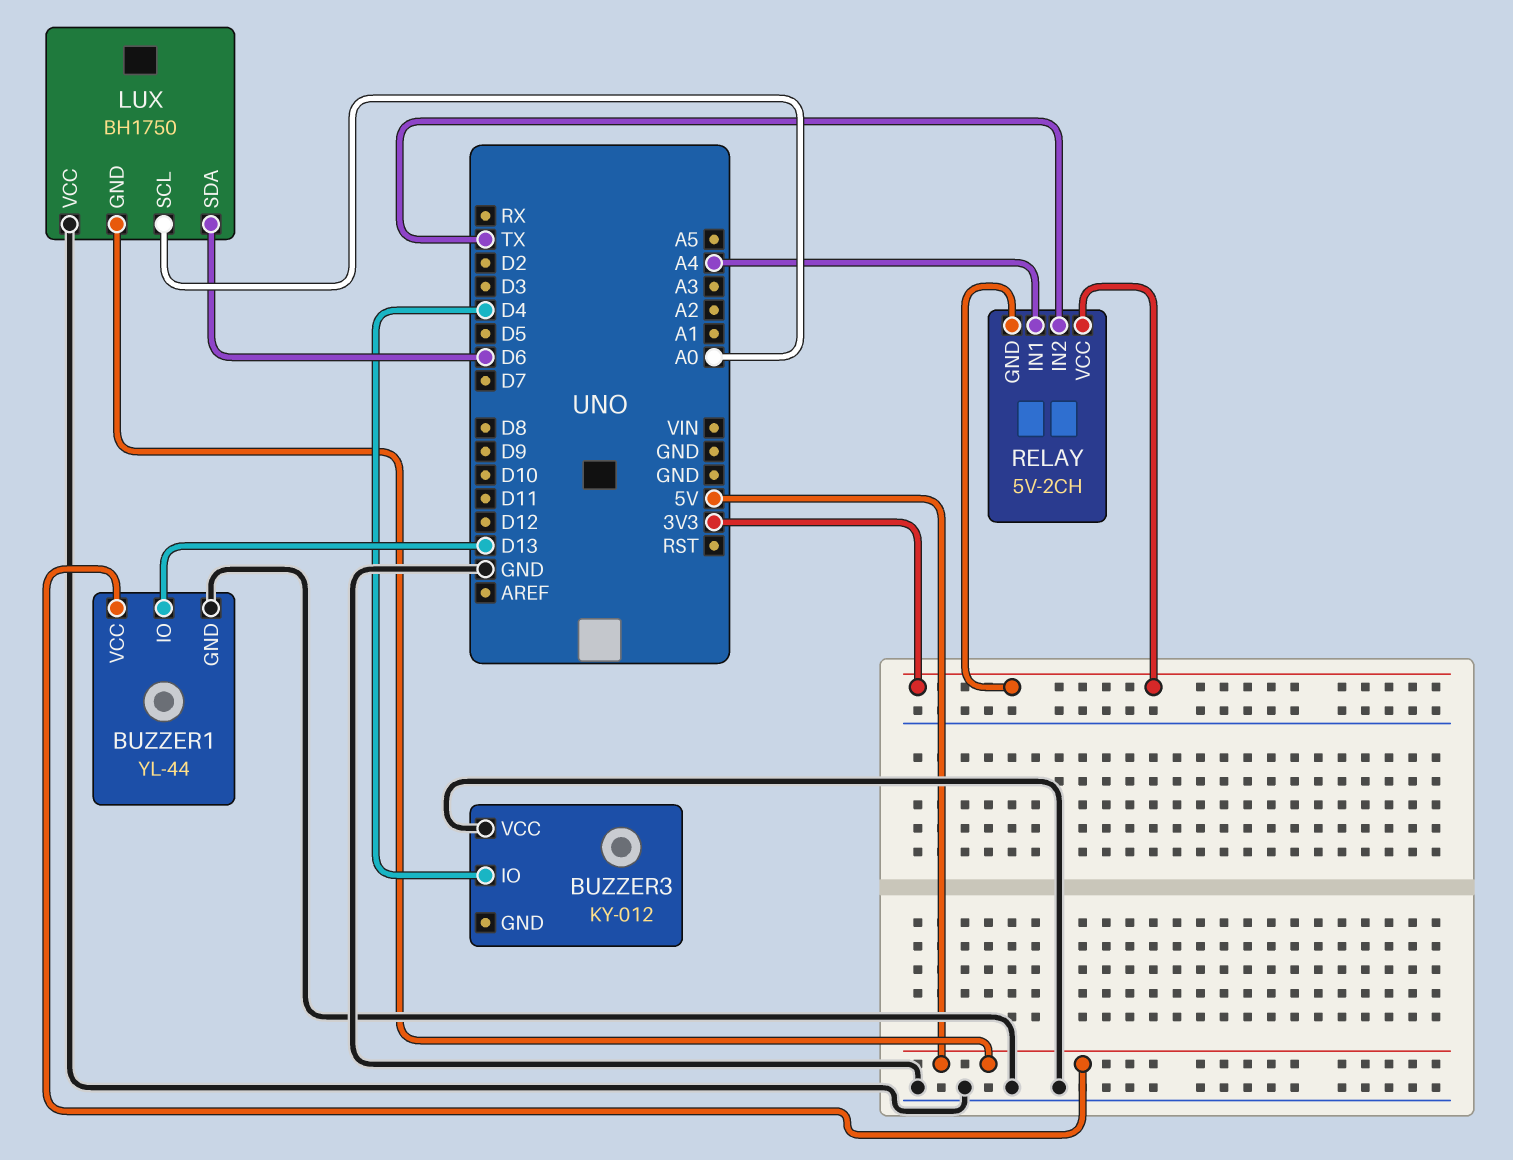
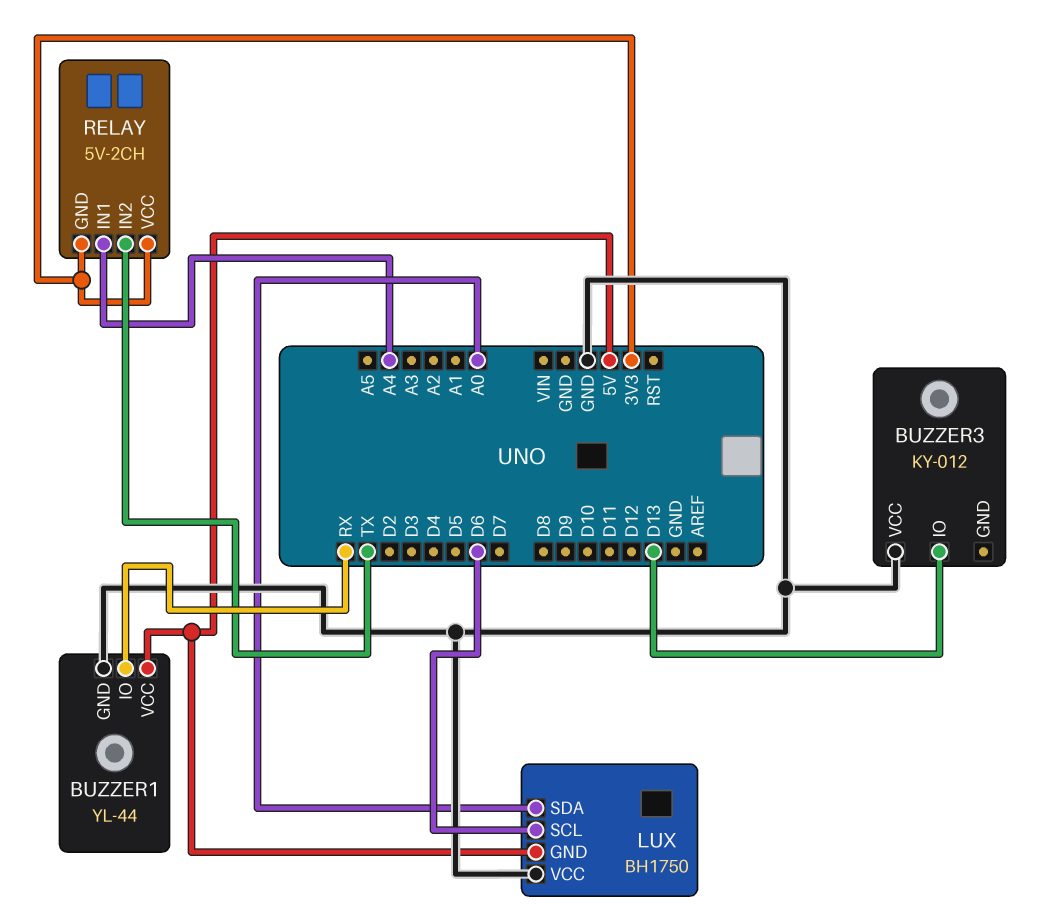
BUZZER1 pin IO: D13 -> RX
BUZZER3 pin IO: D4 -> D13
LUX pin SCL: A0 -> D6
LUX pin SDA: D6 -> A0

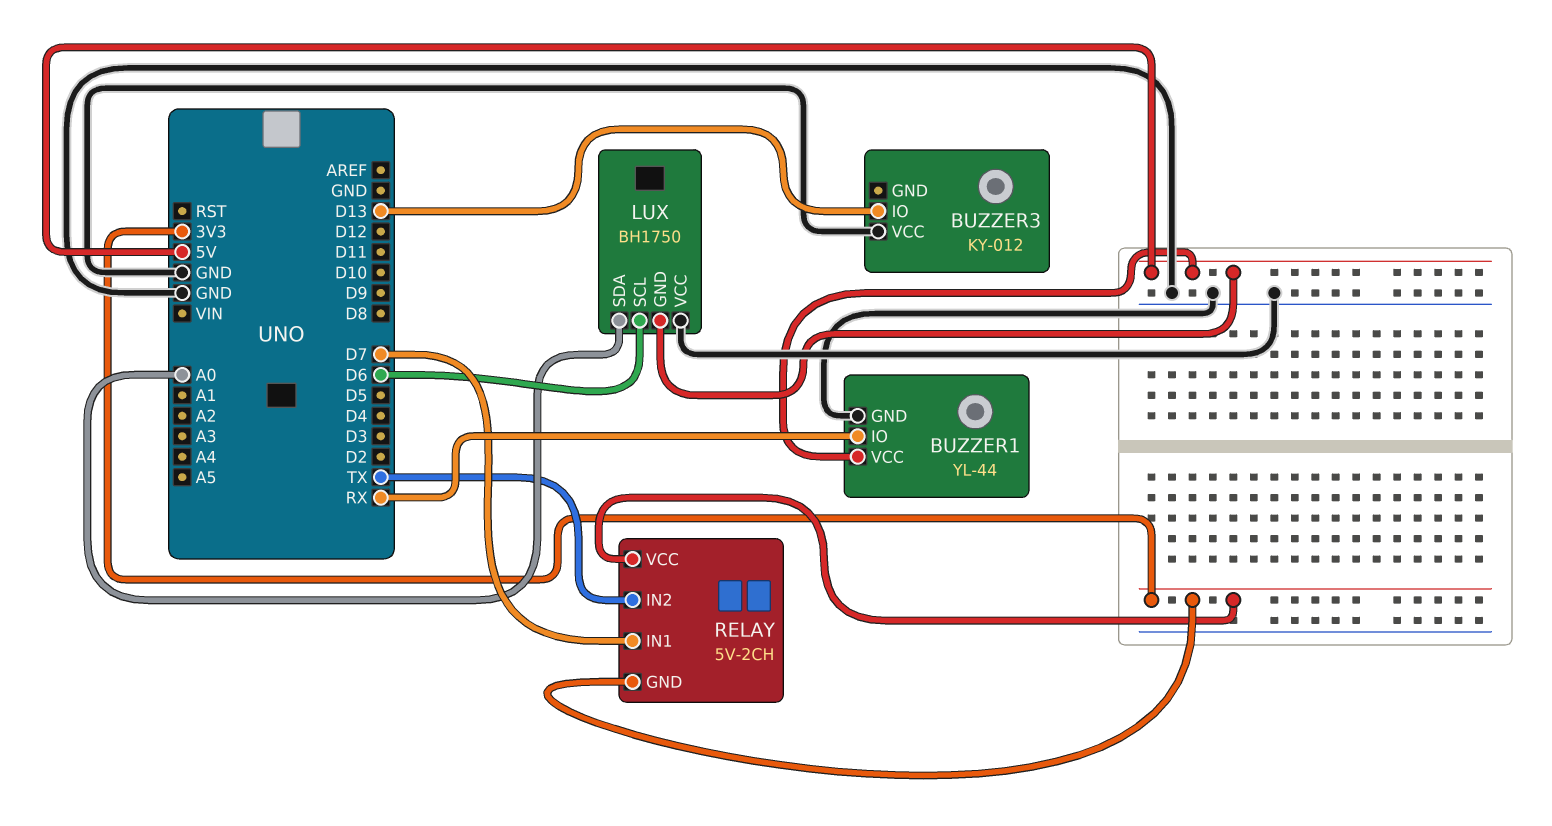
RELAY pin IN1: A4 -> D7

